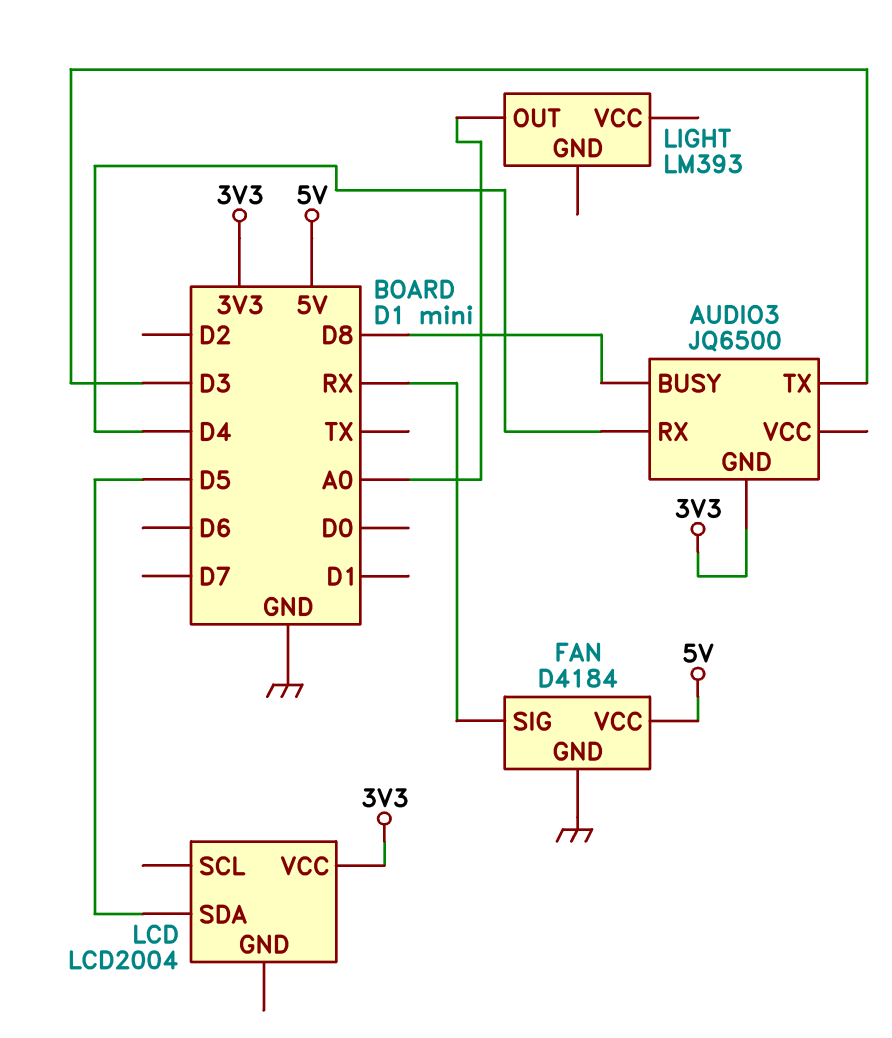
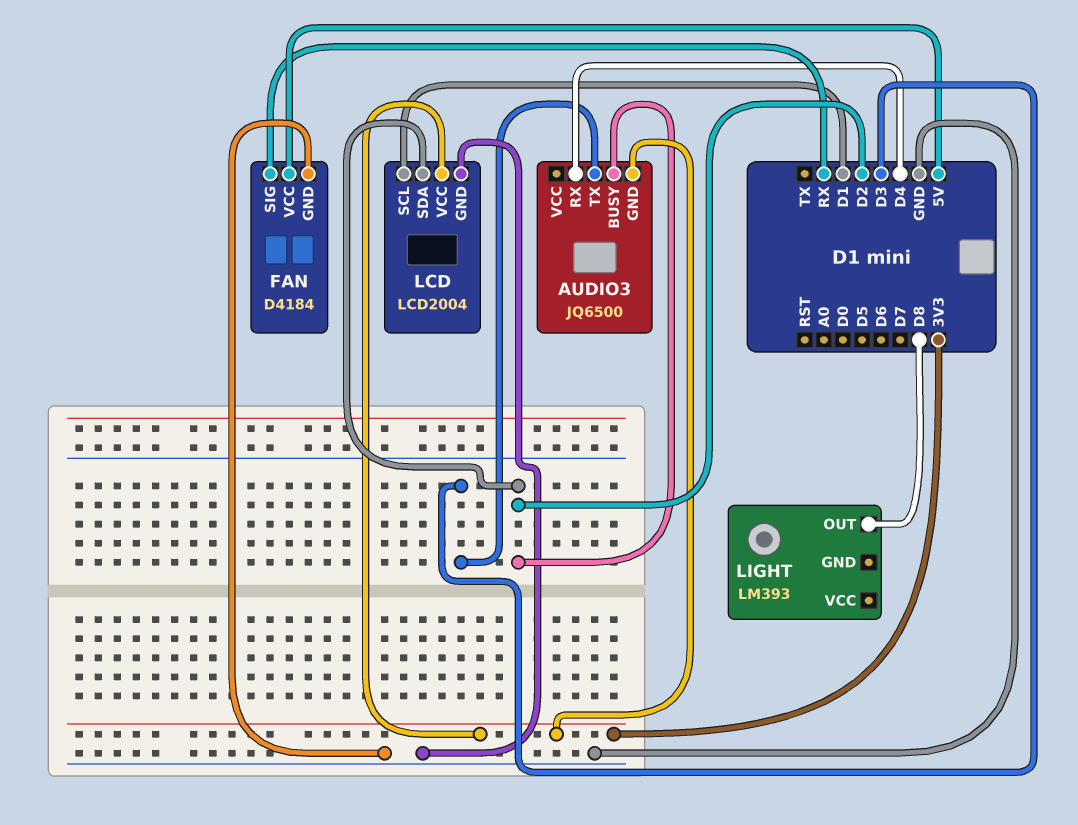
AUDIO3 pin BUSY: D8 -> D2
LCD pin GND: none -> GND
LCD pin SCL: none -> D1
LCD pin SDA: D5 -> D2
LIGHT pin OUT: A0 -> D8

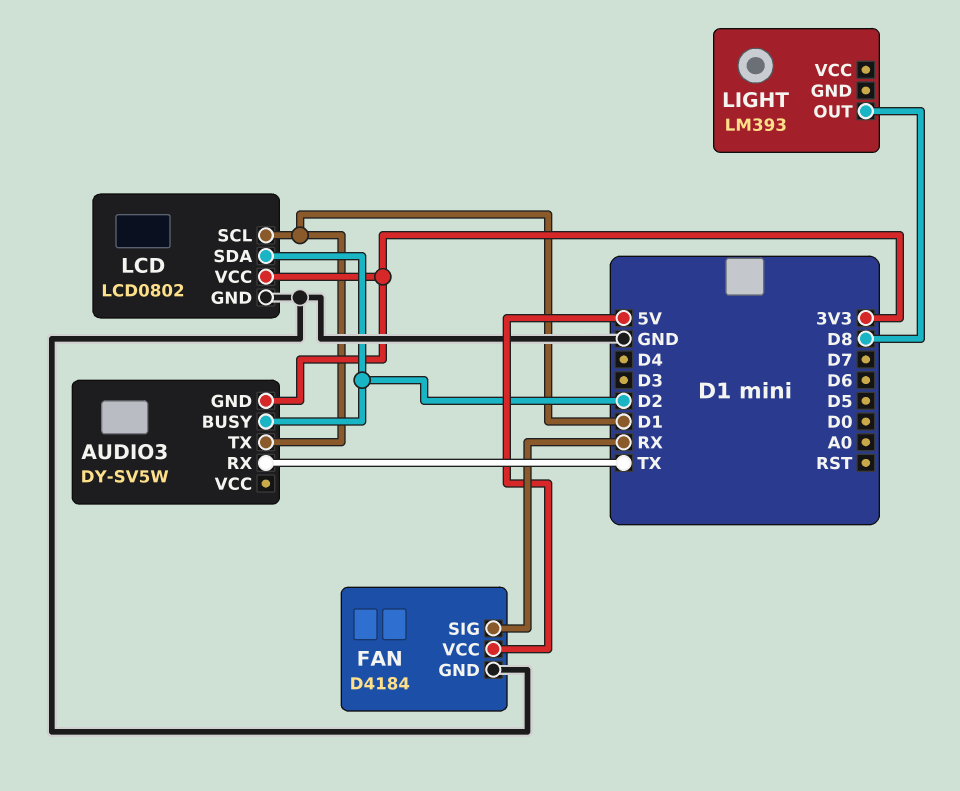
AUDIO3: JQ6500 -> DY-SV5W
AUDIO3 pin RX: D4 -> TX
AUDIO3 pin TX: D3 -> D1
LCD: LCD2004 -> LCD0802

